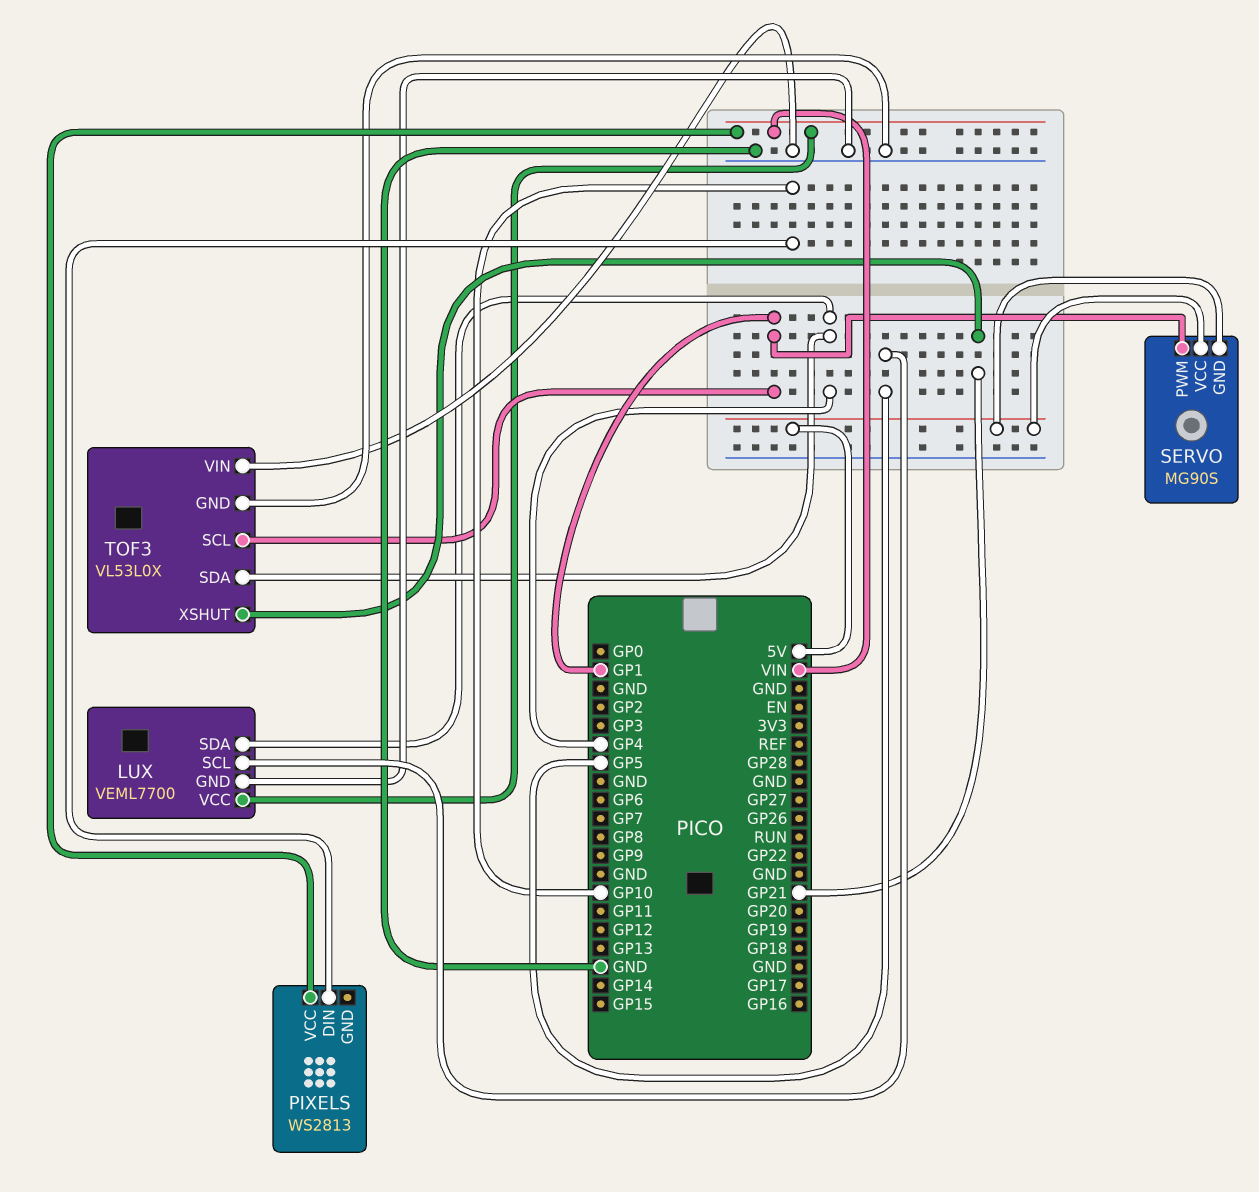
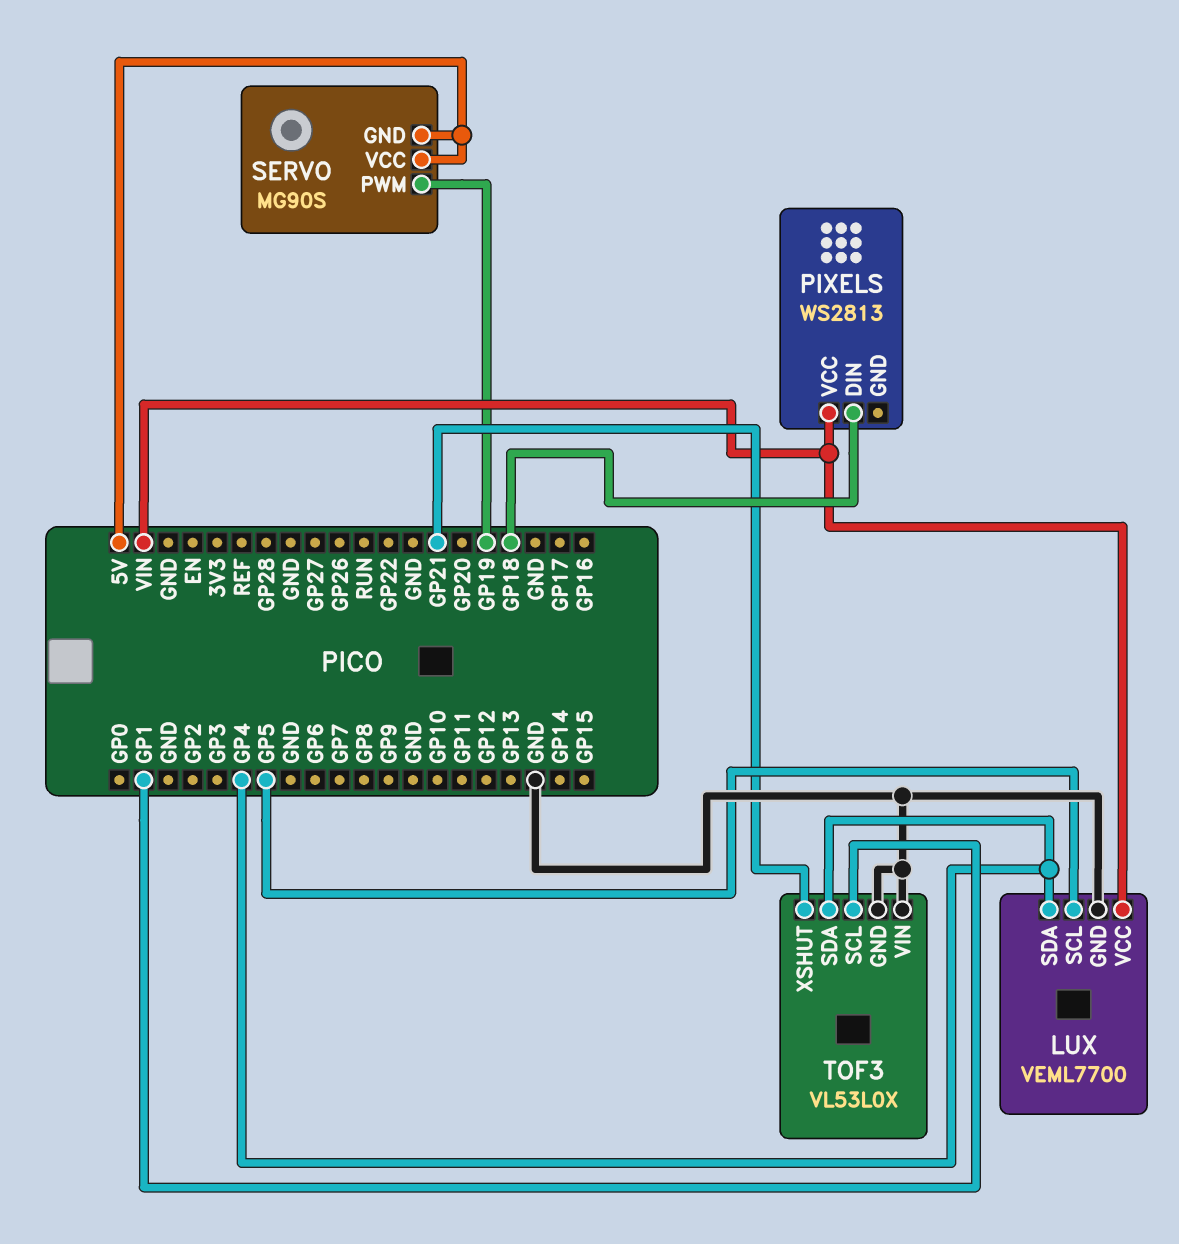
PIXELS pin DIN: GP10 -> GP18
SERVO pin PWM: GP1 -> GP19

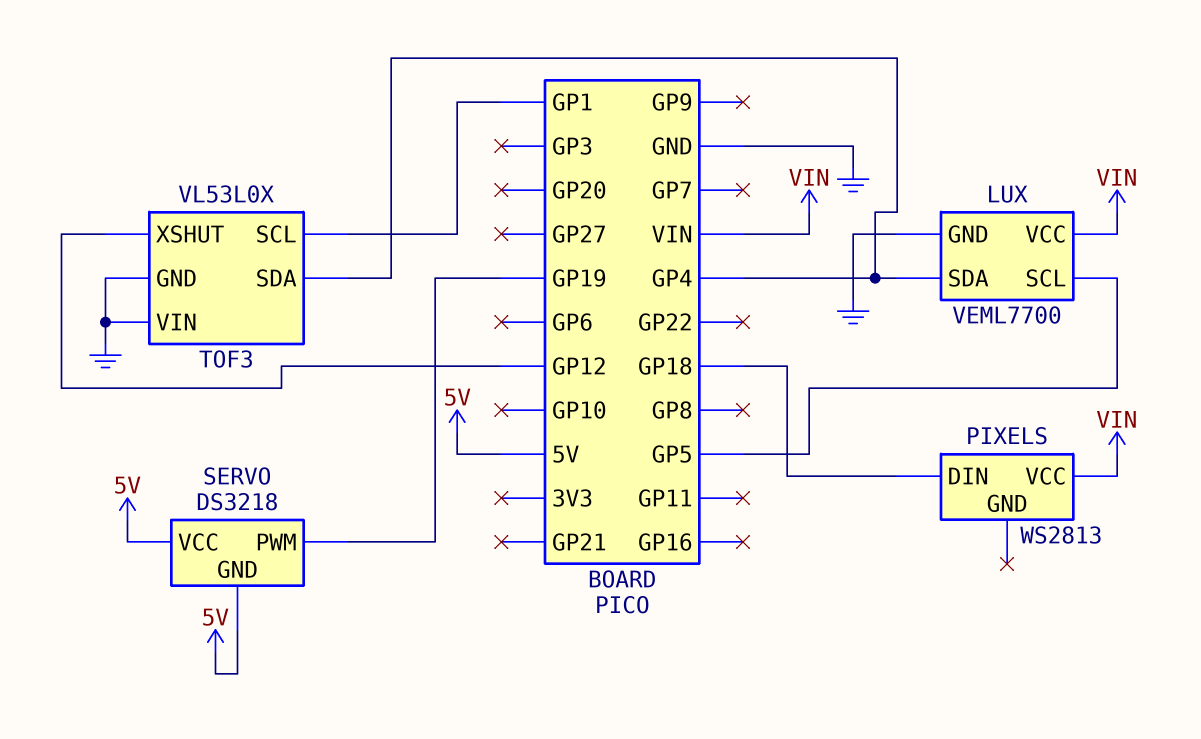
SERVO: MG90S -> DS3218
TOF3 pin XSHUT: GP21 -> GP12

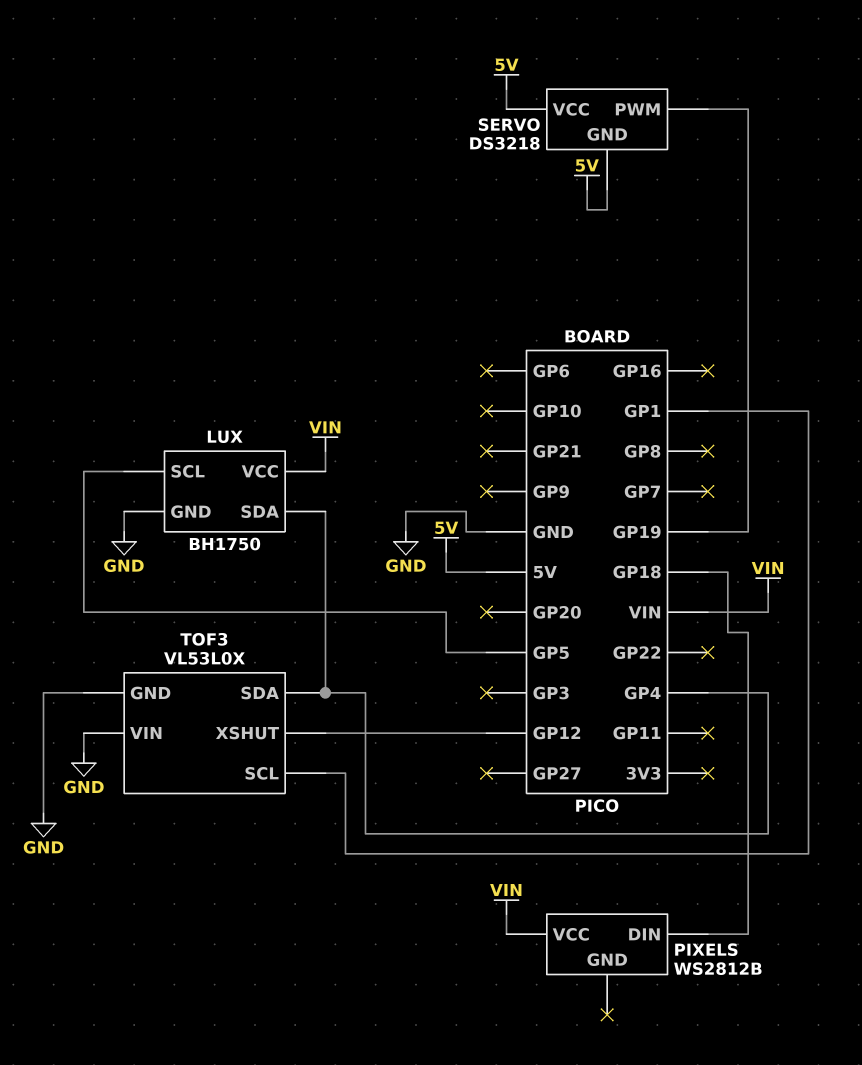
LUX: VEML7700 -> BH1750
PIXELS: WS2813 -> WS2812B

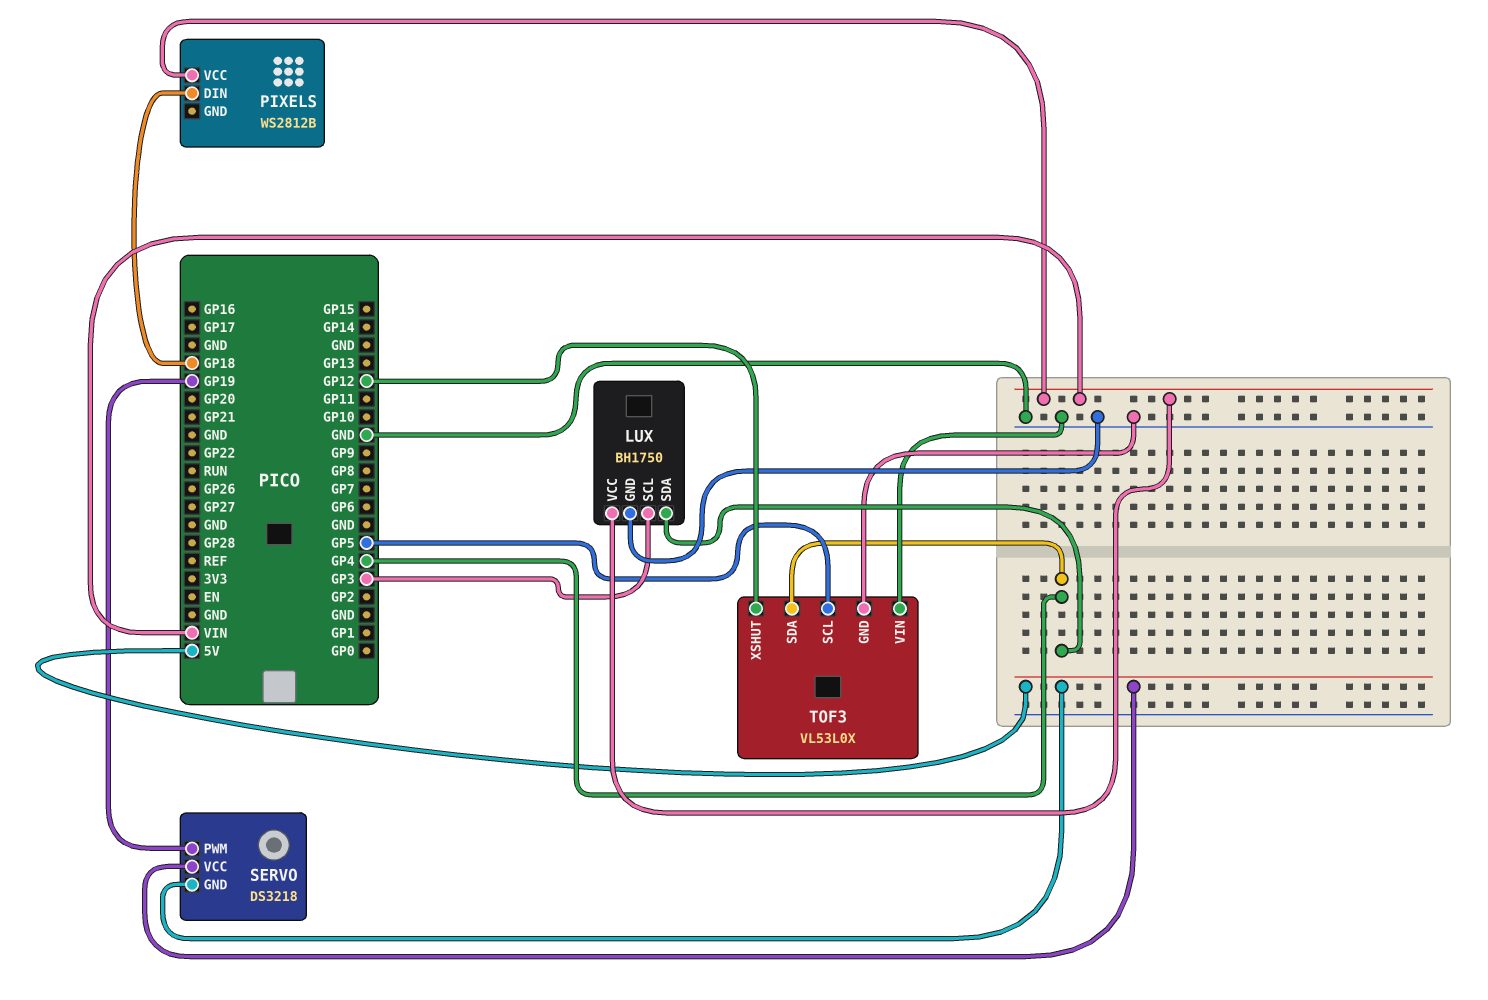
LUX pin SCL: GP5 -> GP3
TOF3 pin SCL: GP1 -> GP5

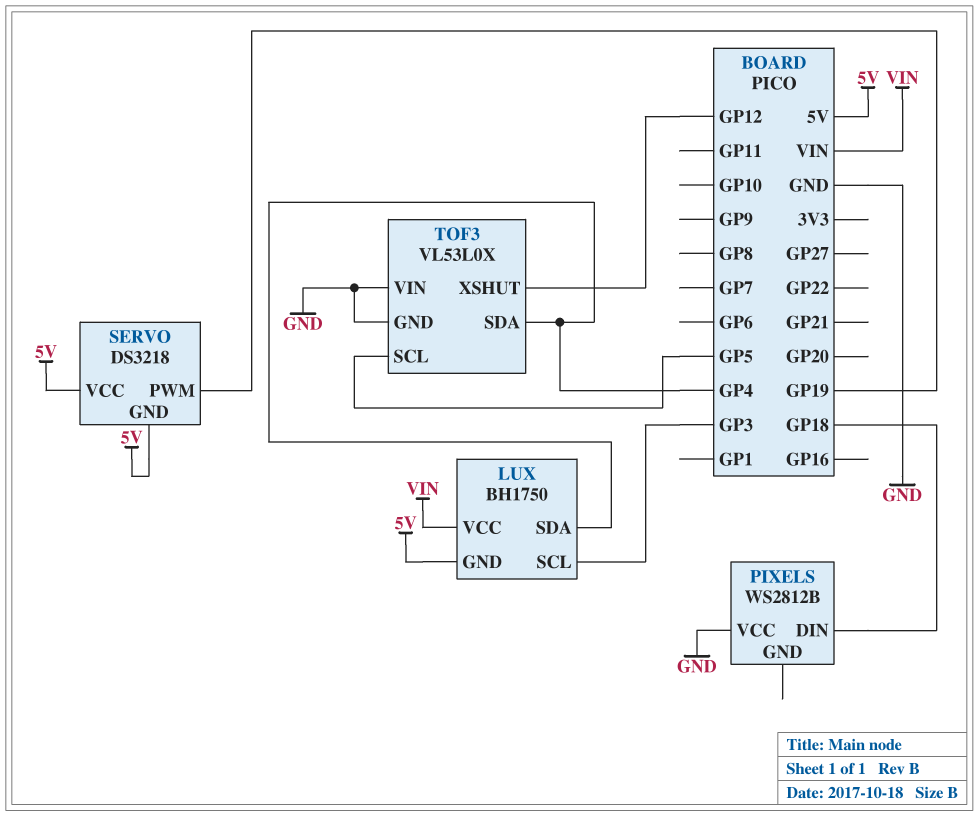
LUX pin GND: GND -> 5V
PIXELS pin VCC: VIN -> GND

